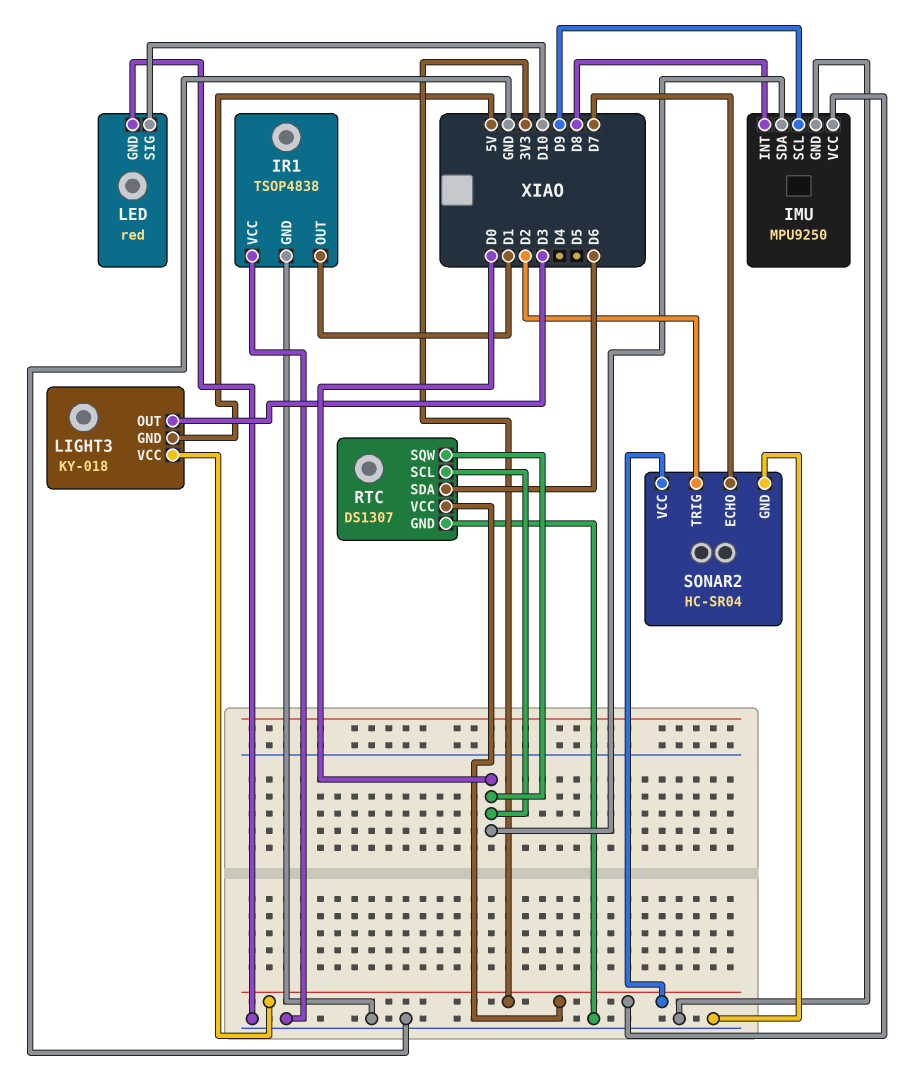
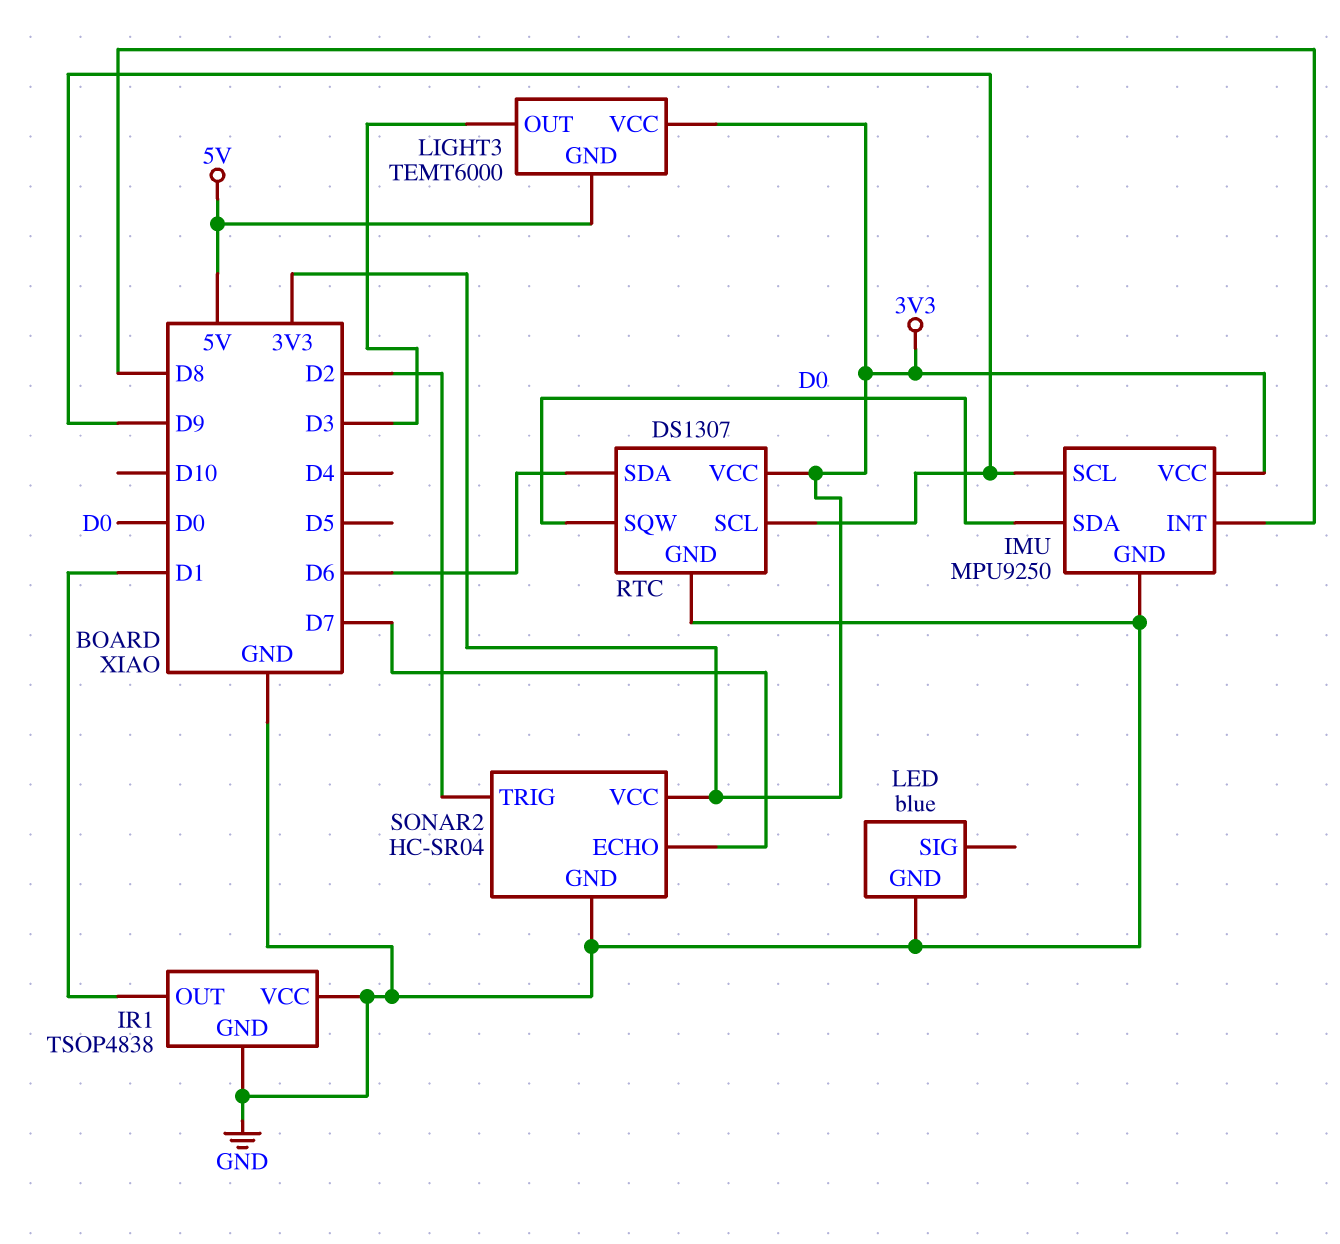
LED: red -> blue
LED pin SIG: D10 -> none
LIGHT3: KY-018 -> TEMT6000
RTC pin SCL: D0 -> D9

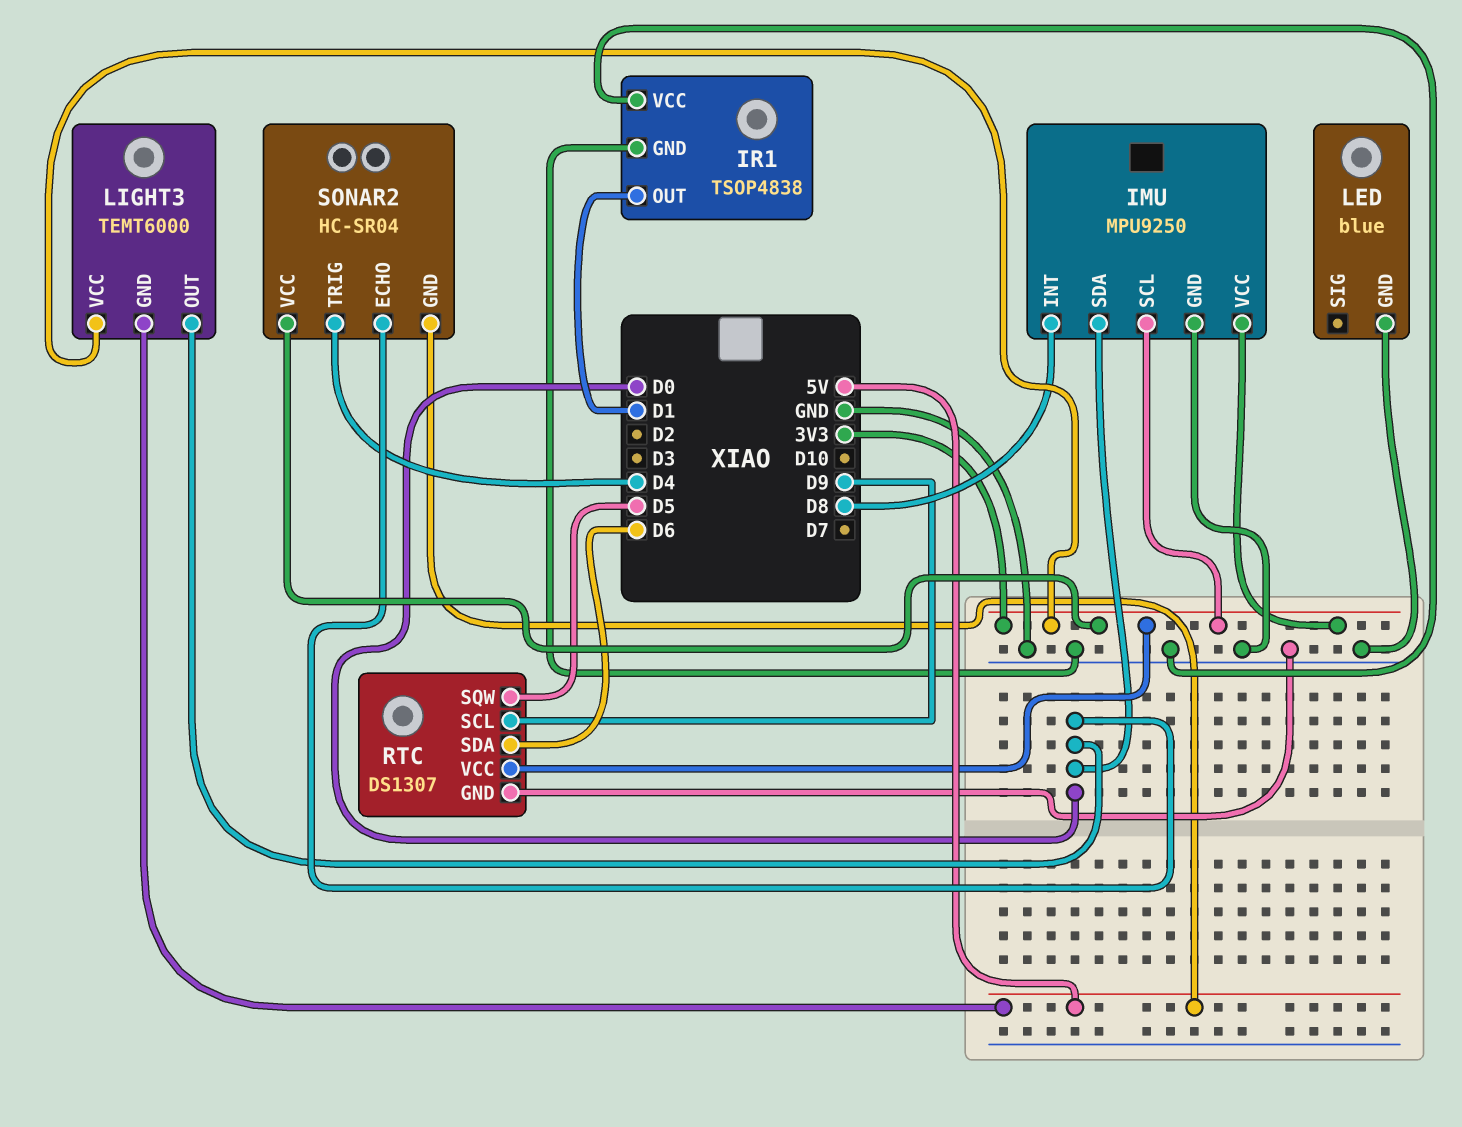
IMU pin SCL: D9 -> 3V3
LIGHT3 pin OUT: D3 -> D0
RTC pin SQW: D0 -> D5
SONAR2 pin ECHO: D7 -> D0
SONAR2 pin GND: GND -> 5V
SONAR2 pin TRIG: D2 -> D4

